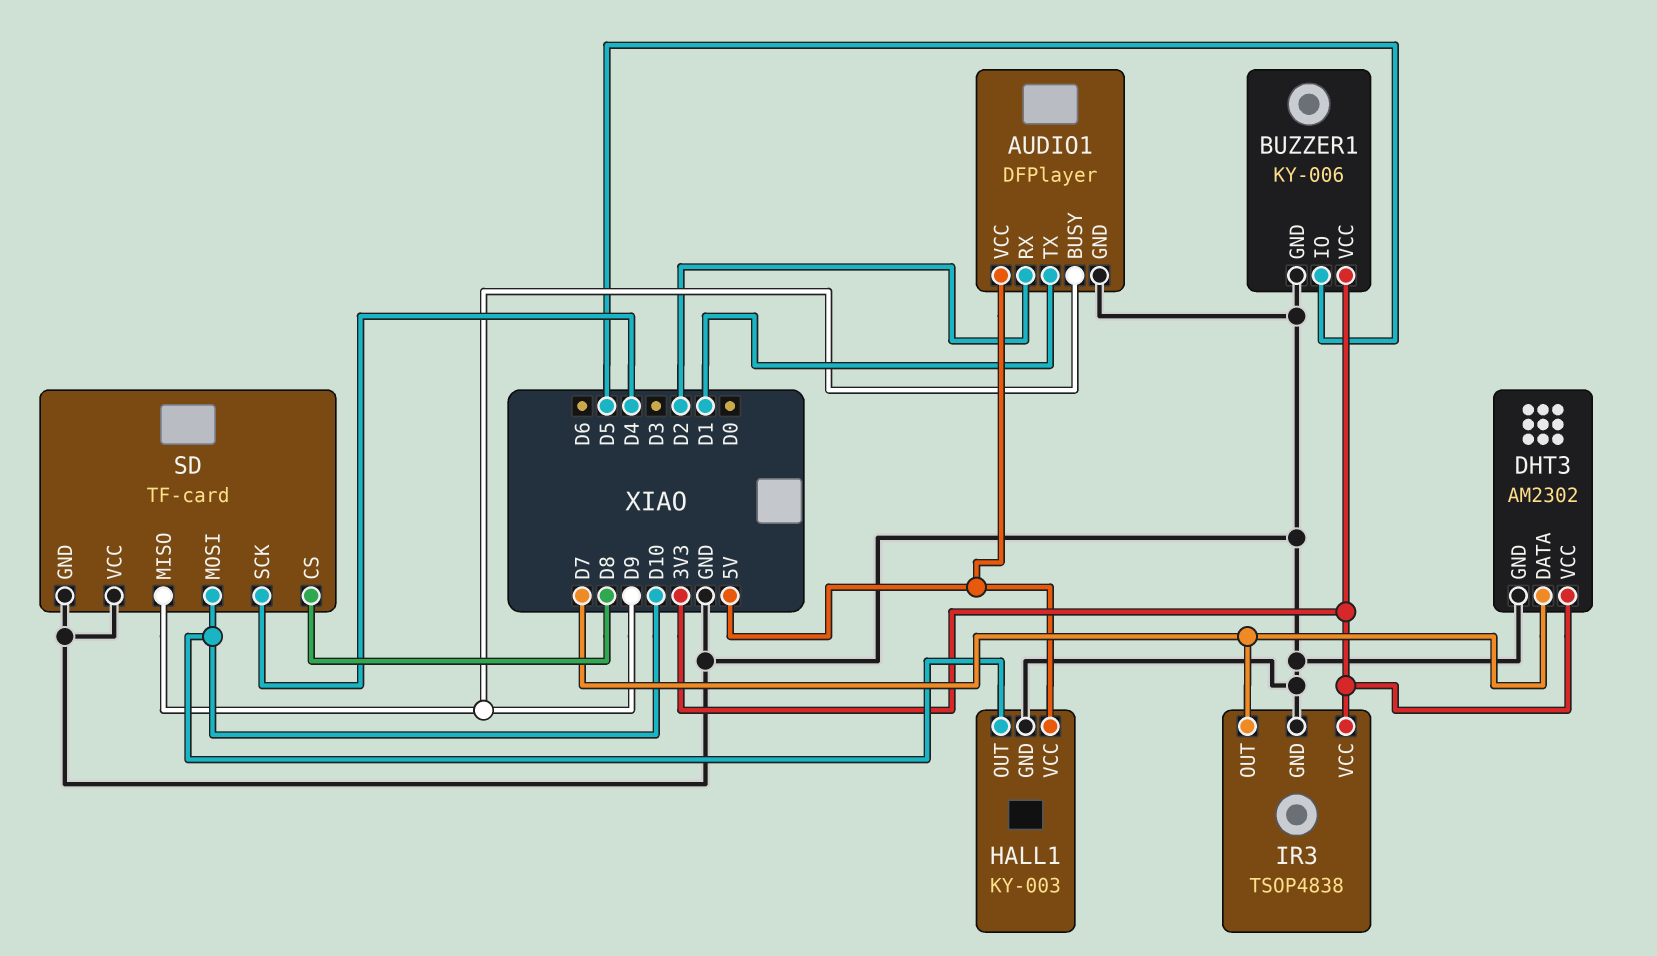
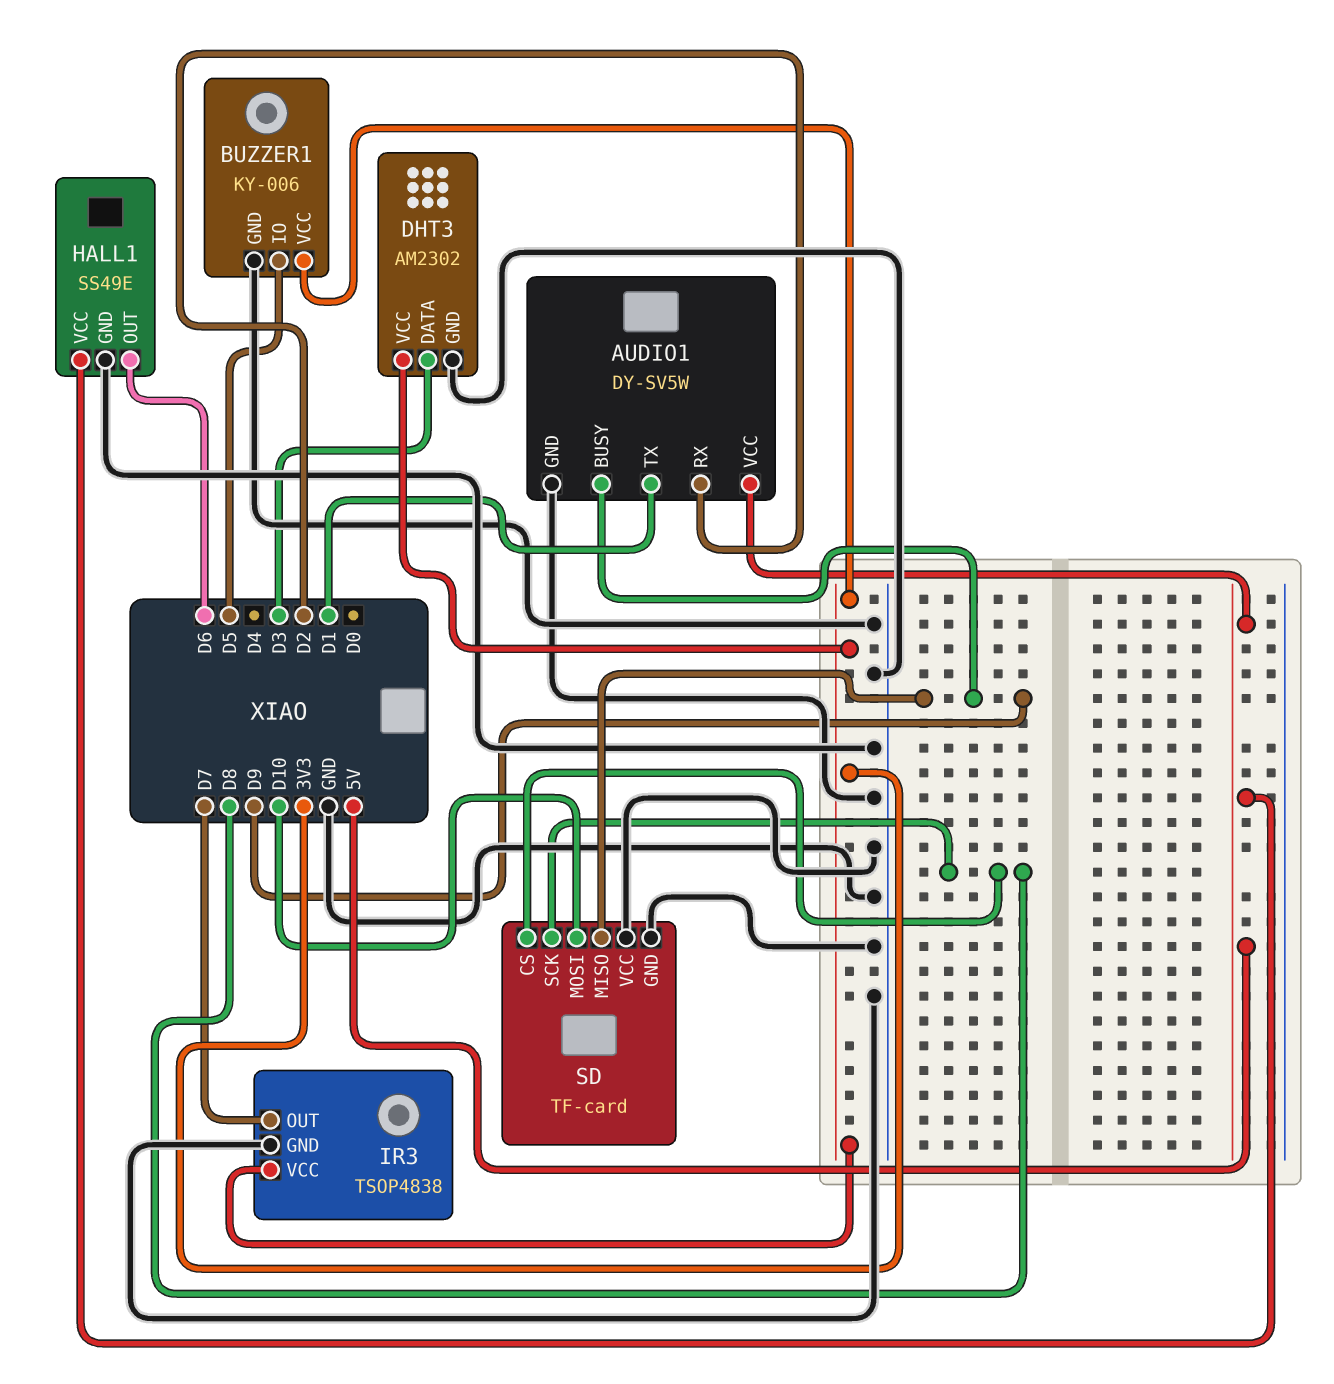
AUDIO1: DFPlayer -> DY-SV5W
DHT3 pin DATA: D7 -> D3
HALL1: KY-003 -> SS49E
HALL1 pin OUT: D10 -> D6
SD pin SCK: D4 -> D8

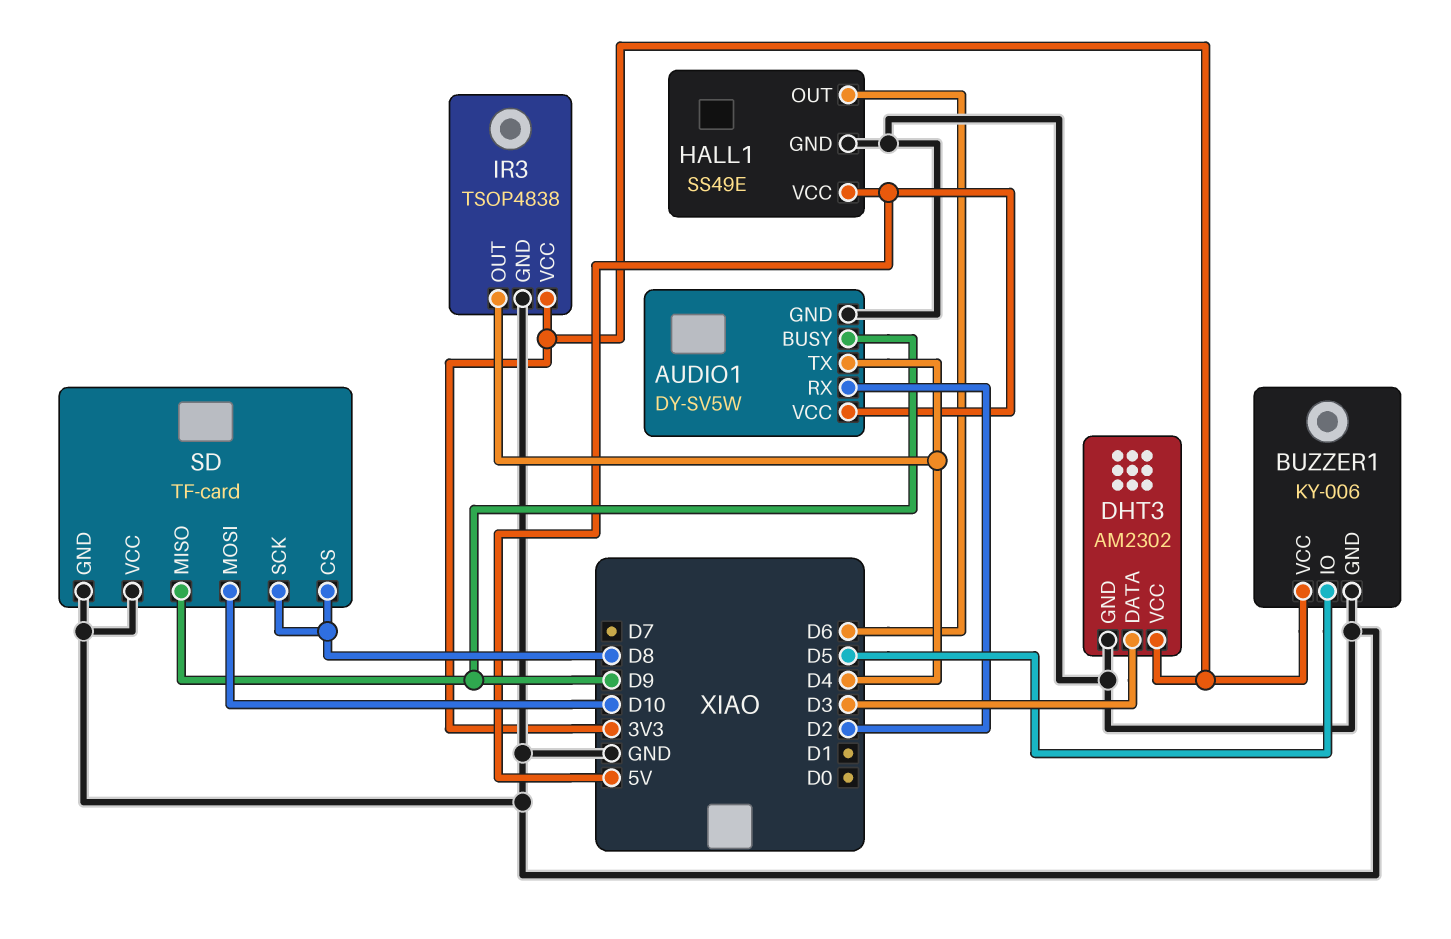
AUDIO1 pin TX: D1 -> D4
IR3 pin OUT: D7 -> D4

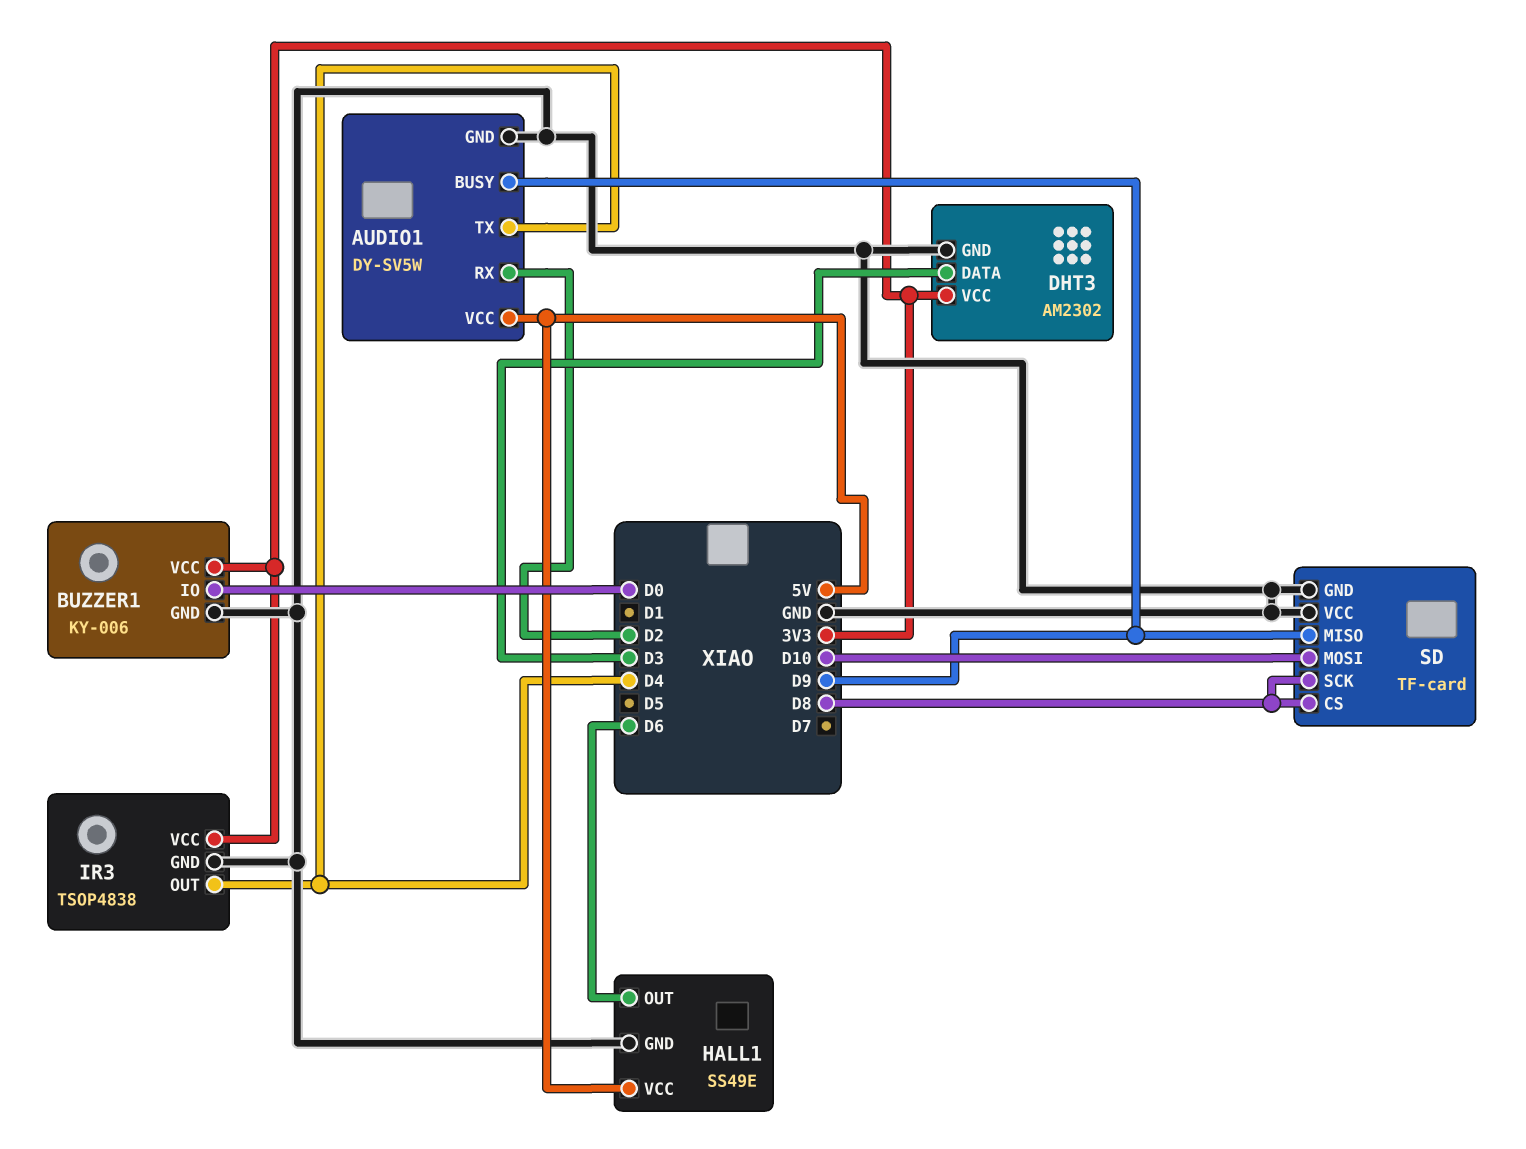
BUZZER1 pin IO: D5 -> D0

